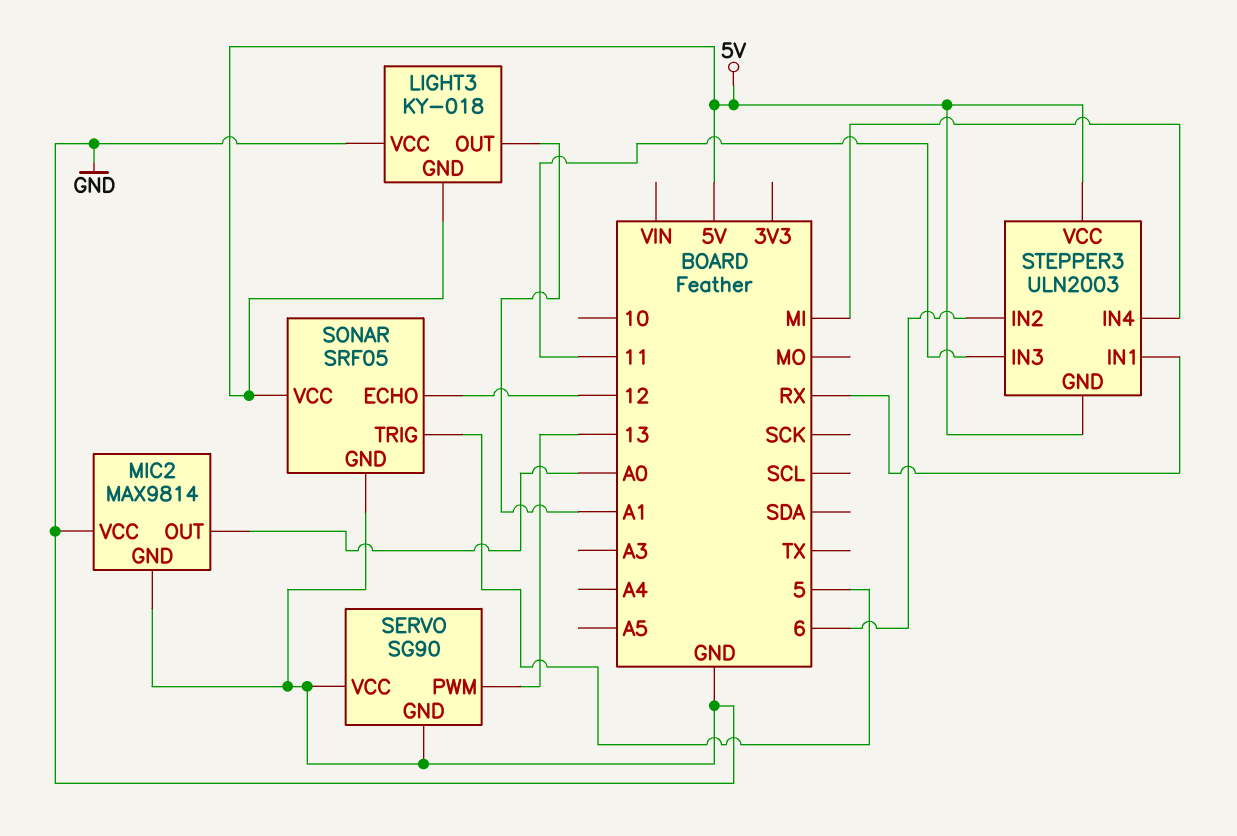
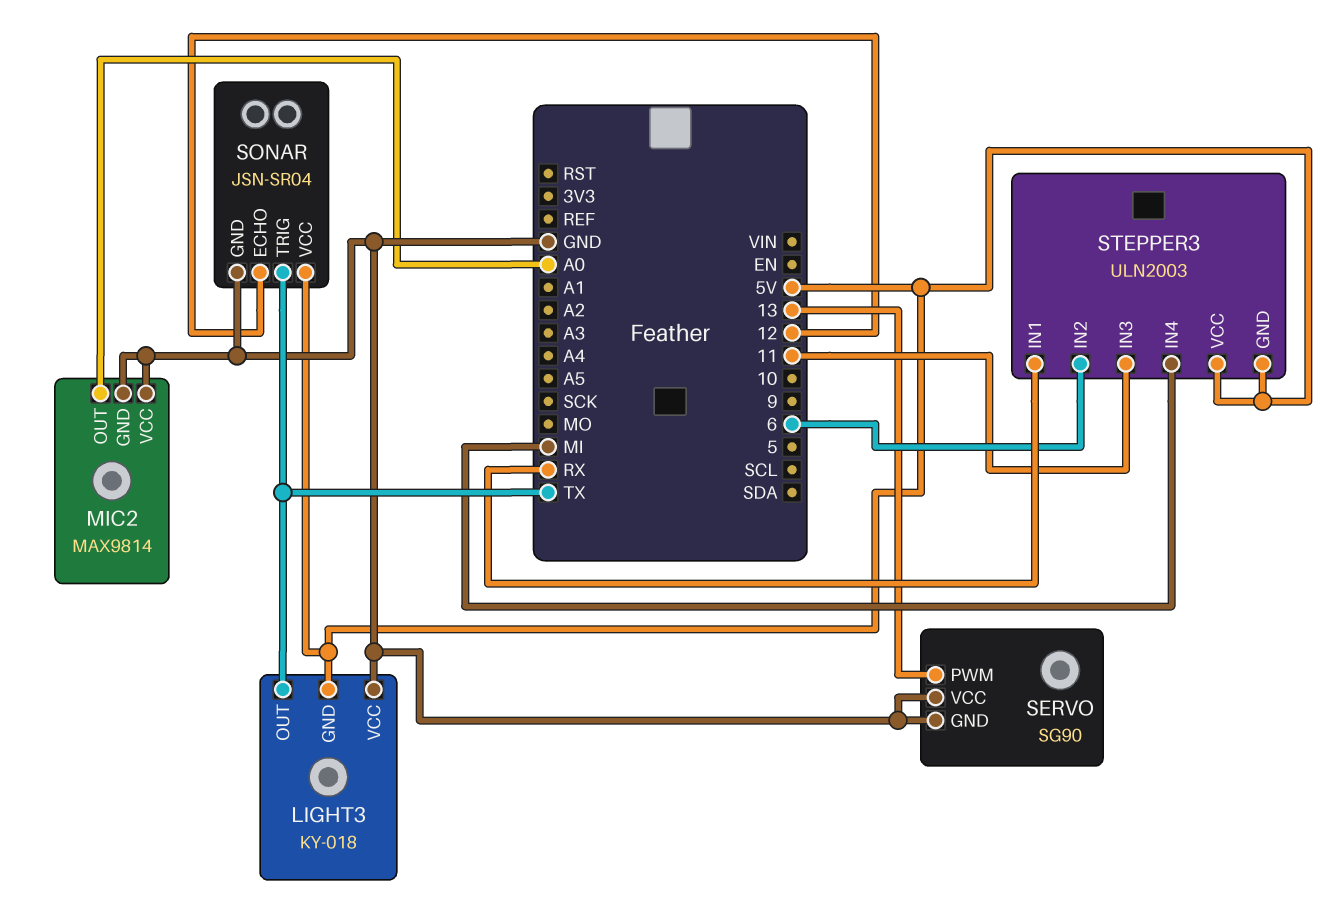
LIGHT3 pin OUT: A1 -> TX
SONAR: SRF05 -> JSN-SR04
SONAR pin TRIG: 5 -> TX

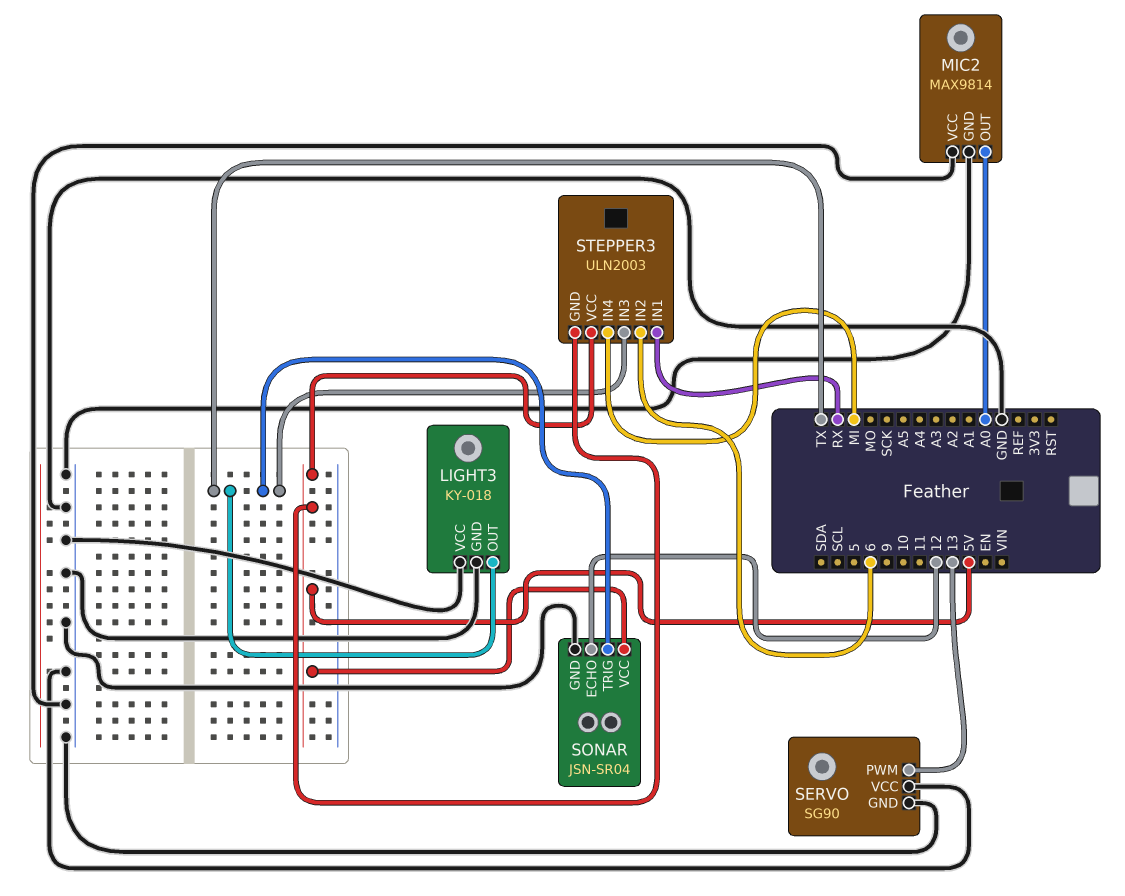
LIGHT3 pin GND: 5V -> GND
STEPPER3 pin IN3: 11 -> TX

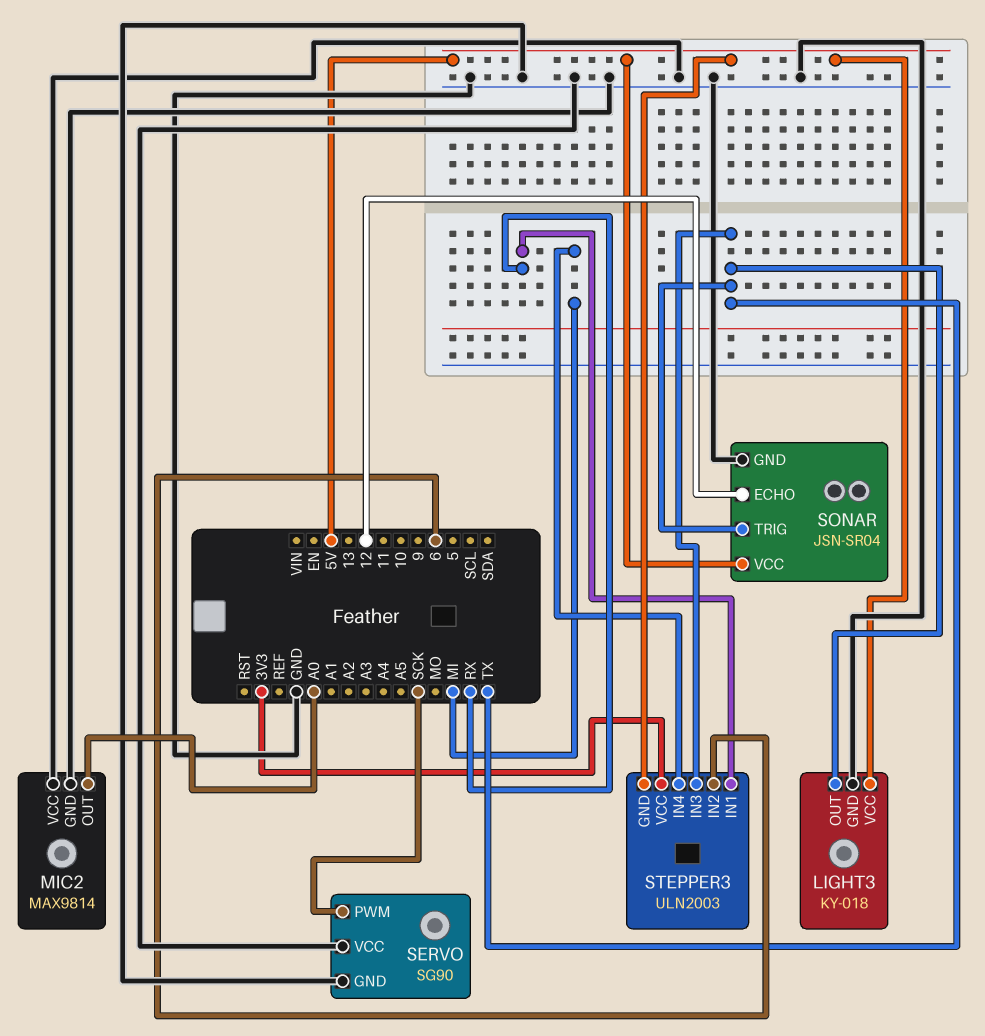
LIGHT3 pin VCC: GND -> 5V
SERVO pin PWM: 13 -> SCK
STEPPER3 pin VCC: 5V -> 3V3

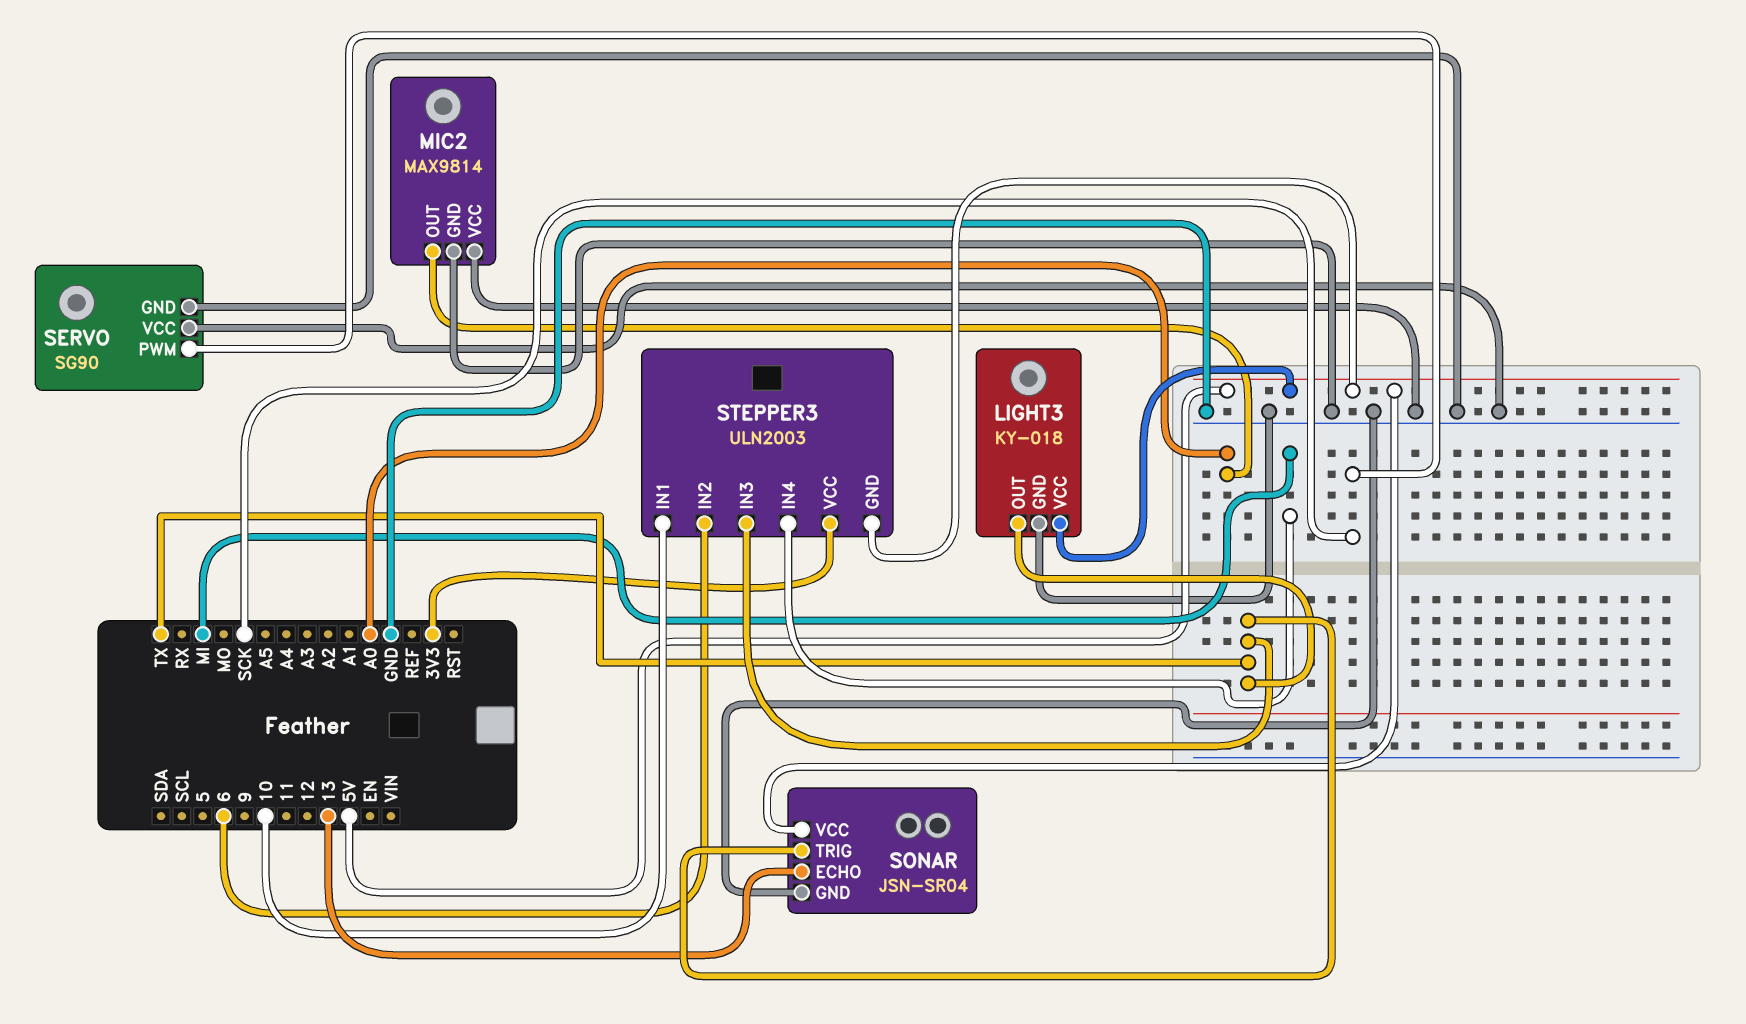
SONAR pin ECHO: 12 -> 13
STEPPER3 pin IN1: RX -> 10

